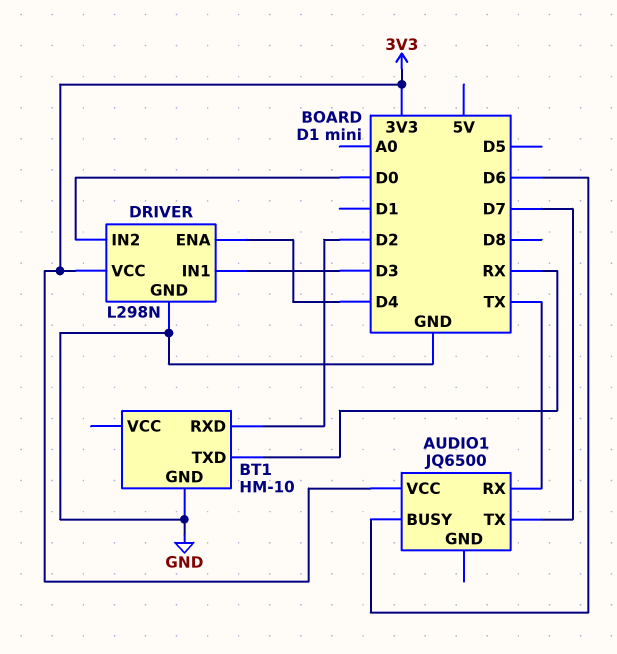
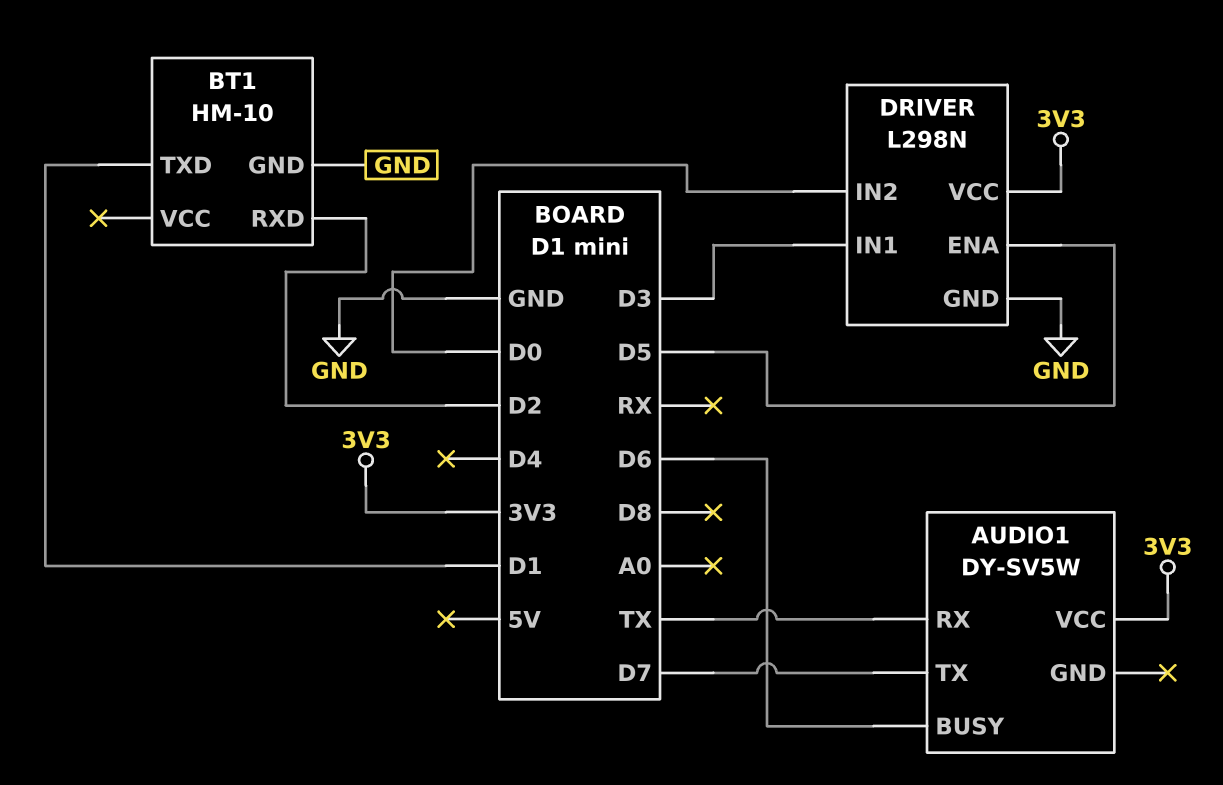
AUDIO1: JQ6500 -> DY-SV5W
BT1 pin TXD: RX -> D1
DRIVER pin ENA: D4 -> D5

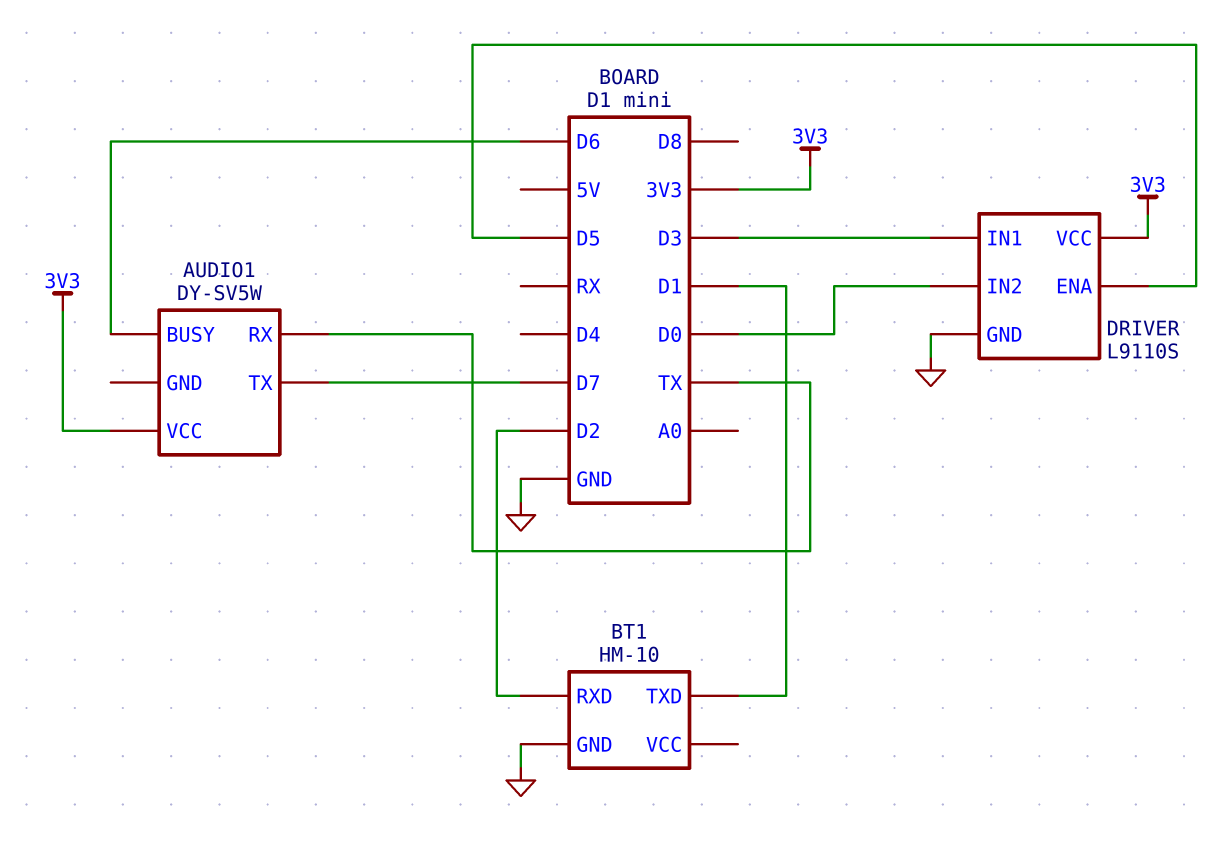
DRIVER: L298N -> L9110S

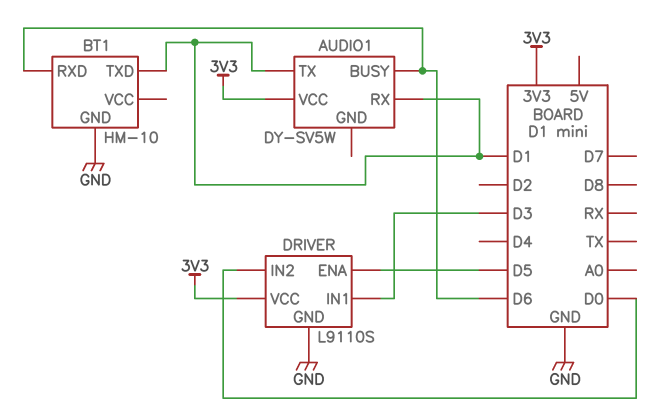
AUDIO1 pin RX: TX -> D1
AUDIO1 pin TX: D7 -> D1
BT1 pin RXD: D2 -> D6

